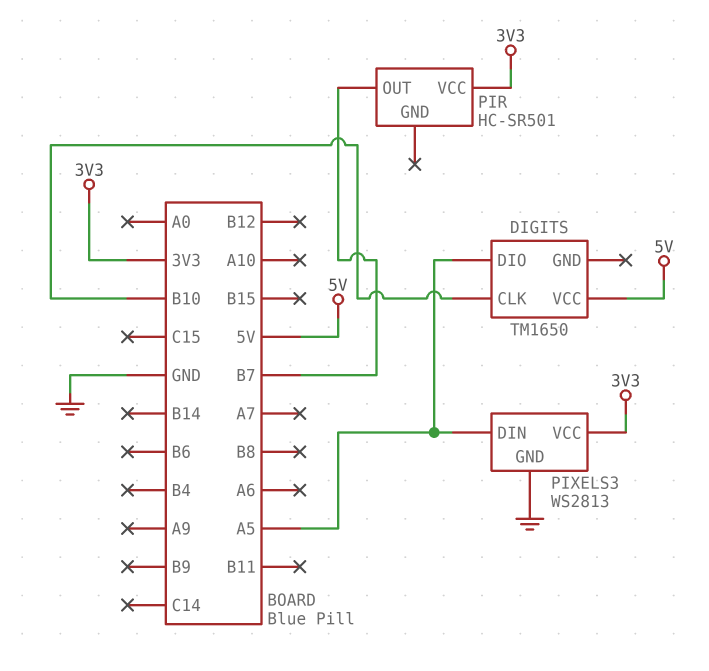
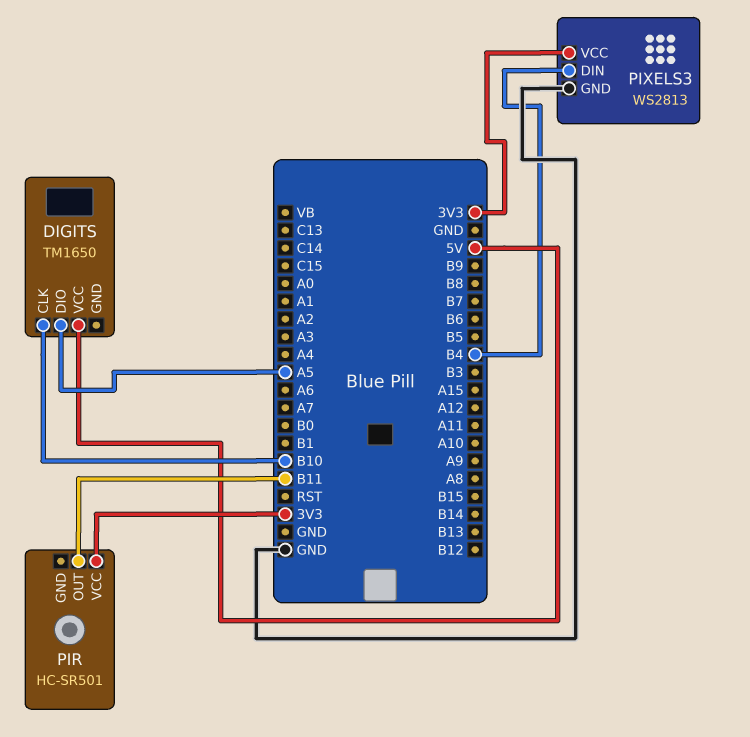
PIR pin OUT: B7 -> B11
PIXELS3 pin DIN: A5 -> B4

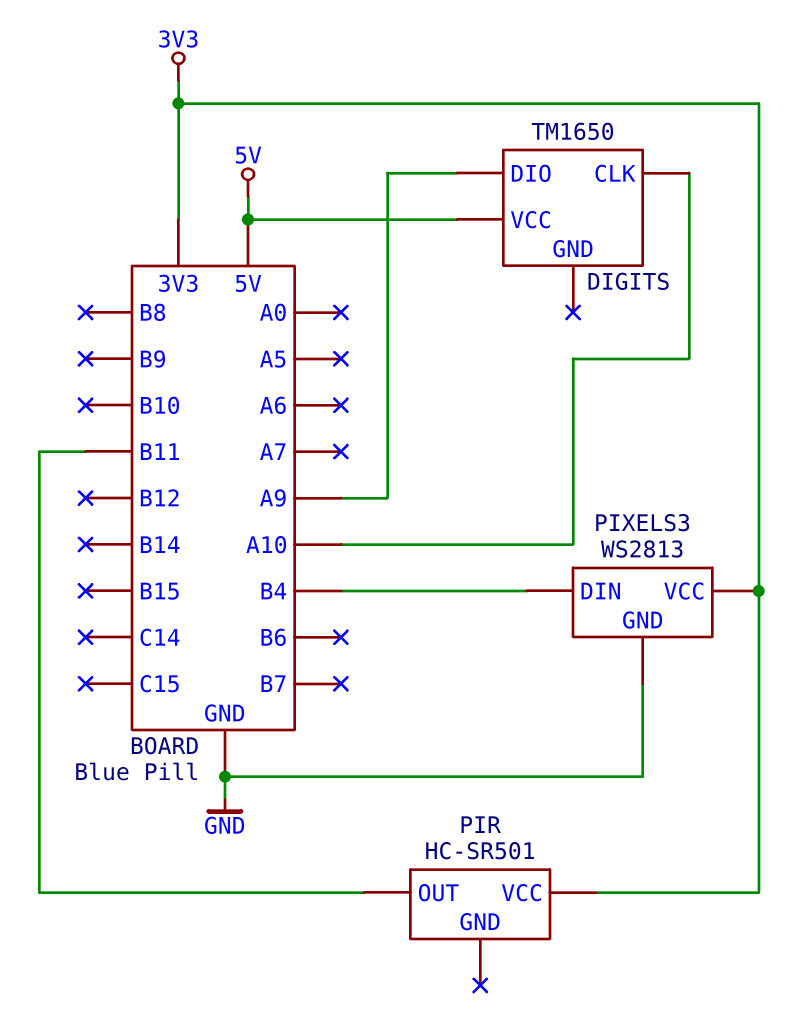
DIGITS pin CLK: B10 -> A10
DIGITS pin DIO: A5 -> A9

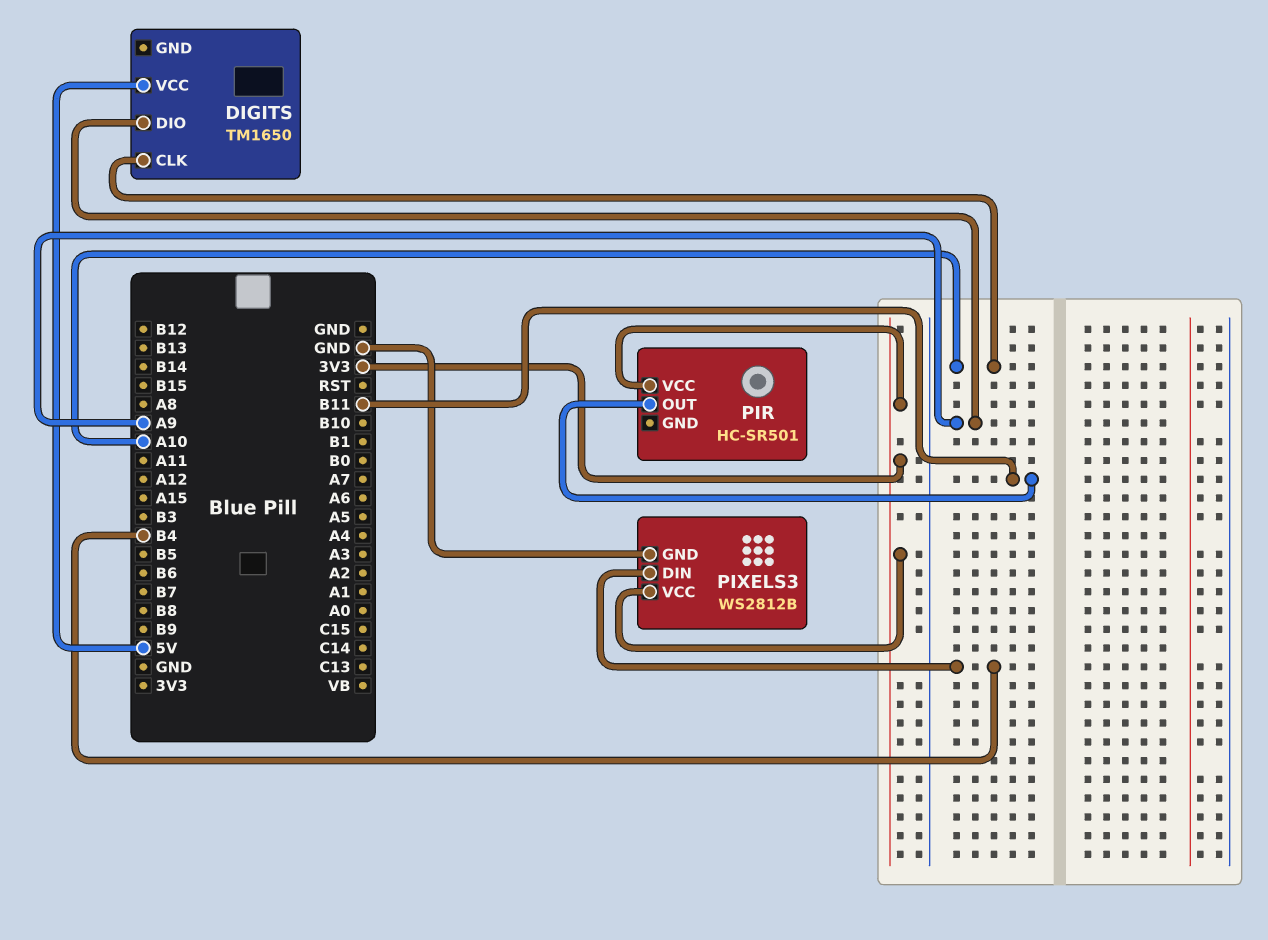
PIXELS3: WS2813 -> WS2812B

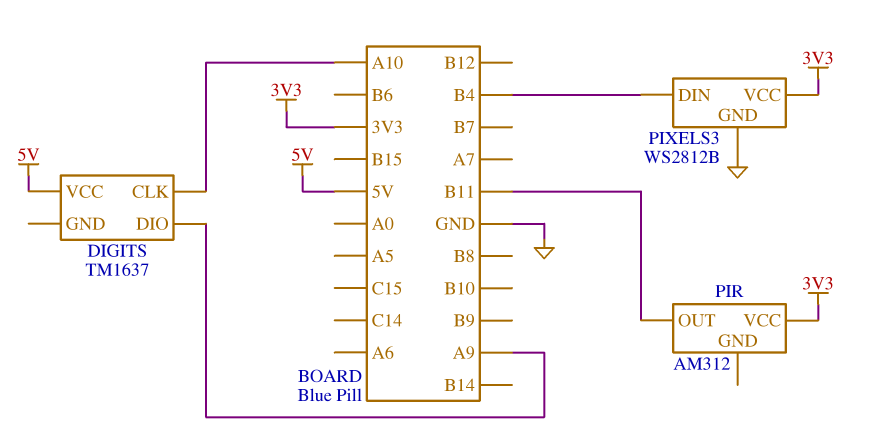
DIGITS: TM1650 -> TM1637
PIR: HC-SR501 -> AM312

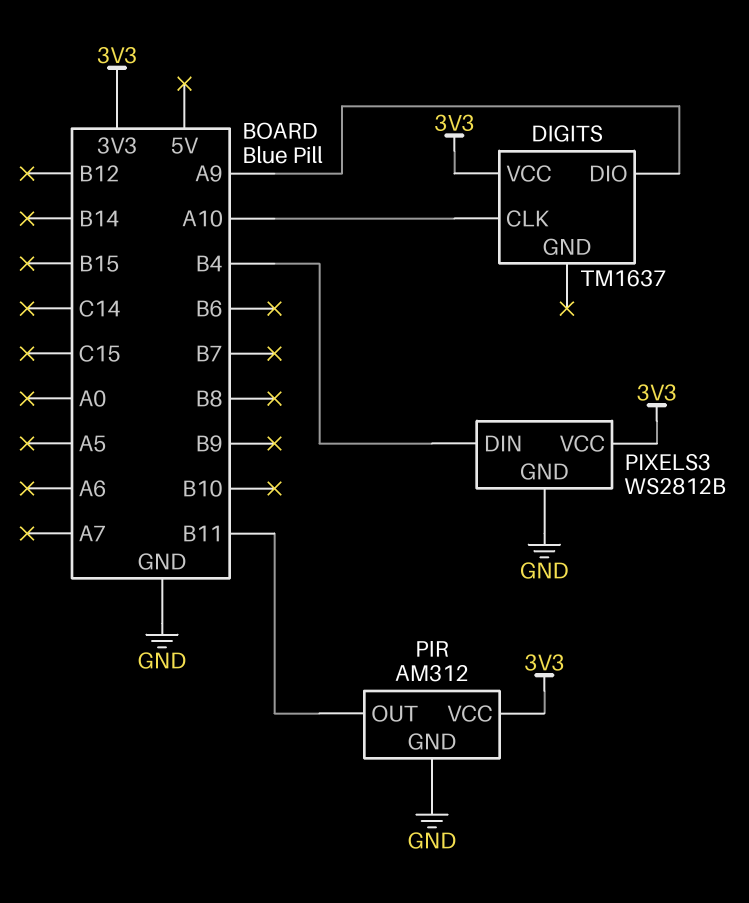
DIGITS pin VCC: 5V -> 3V3
PIR pin GND: none -> GND

